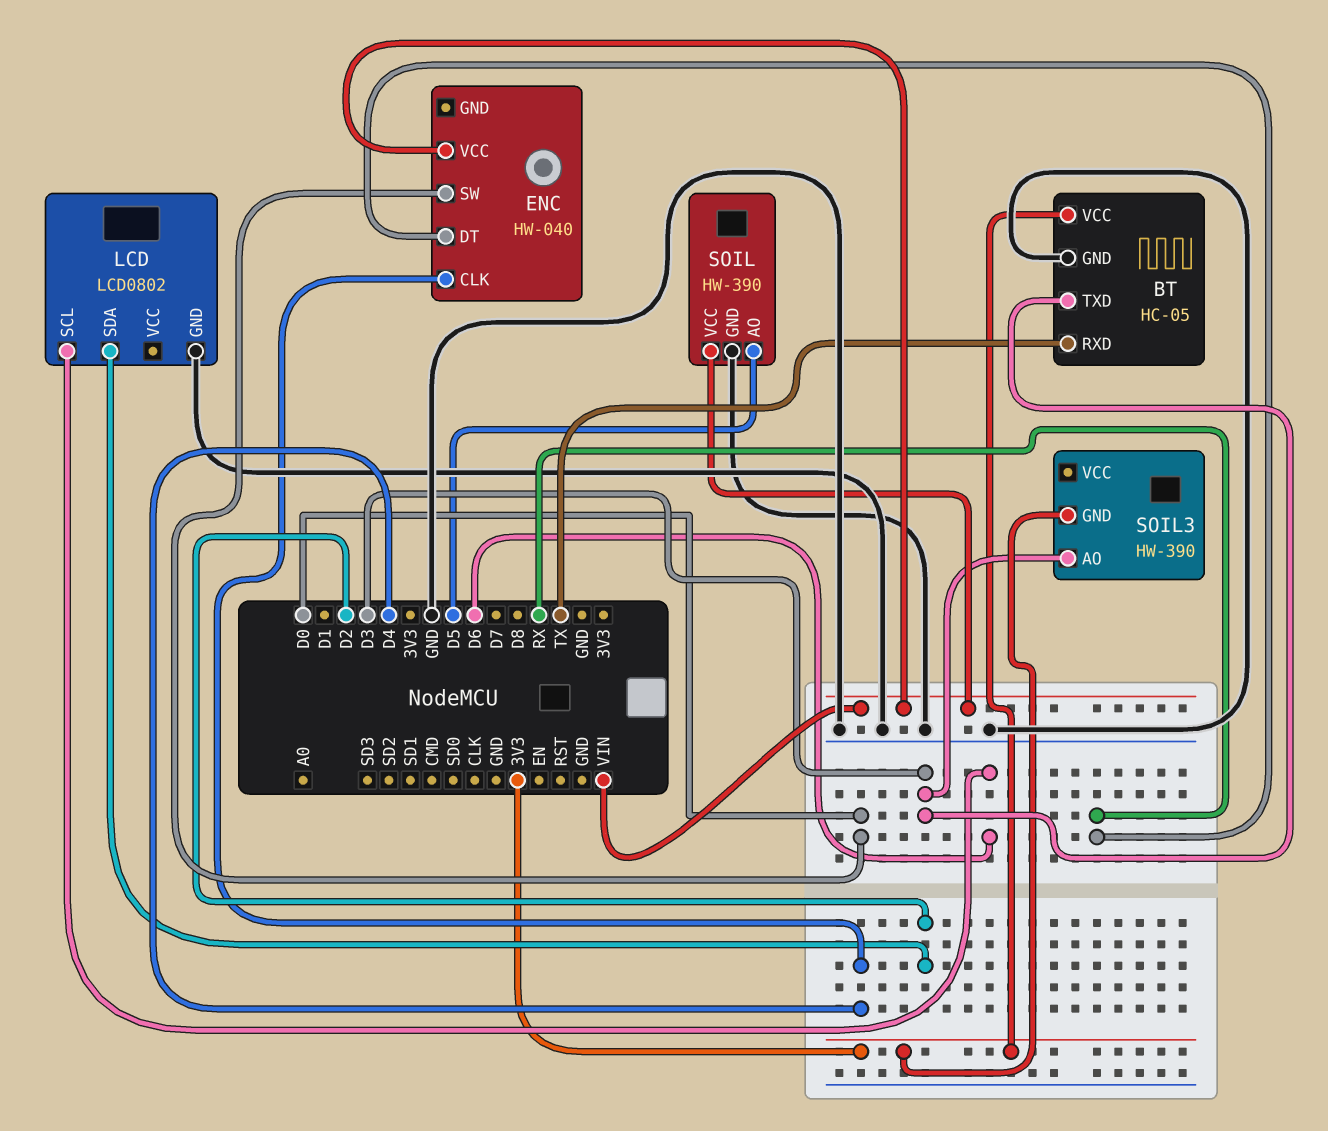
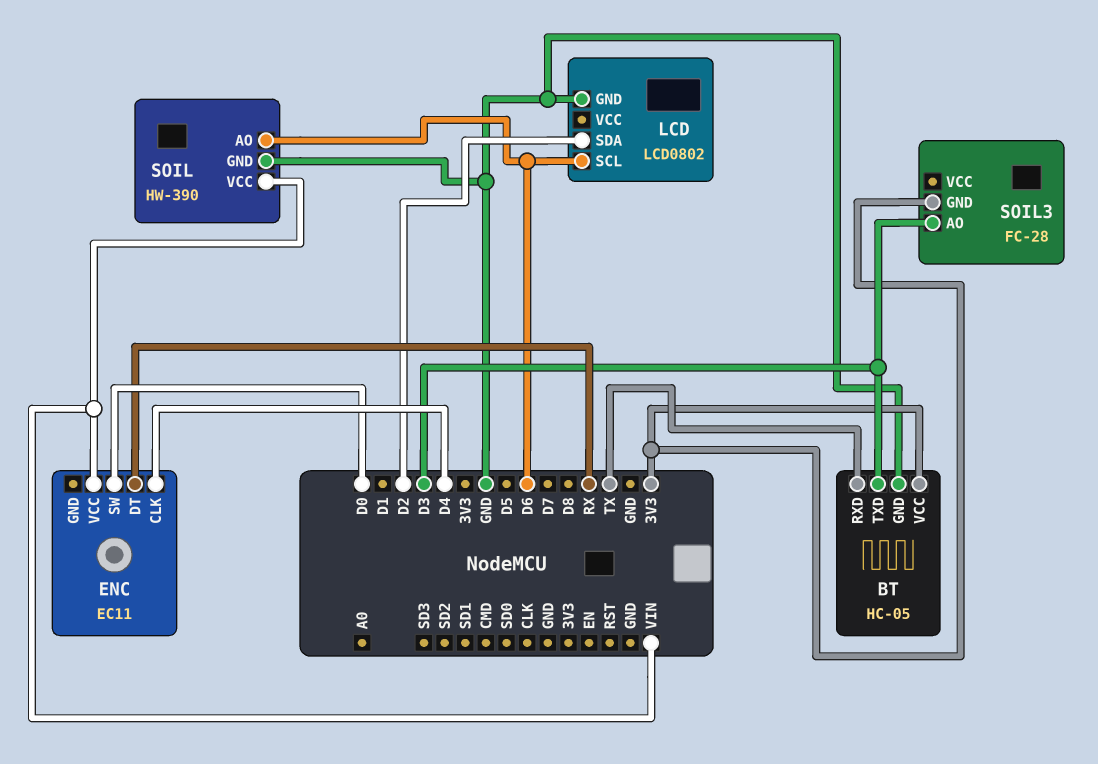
ENC: HW-040 -> EC11
SOIL pin AO: D5 -> D6
SOIL3: HW-390 -> FC-28

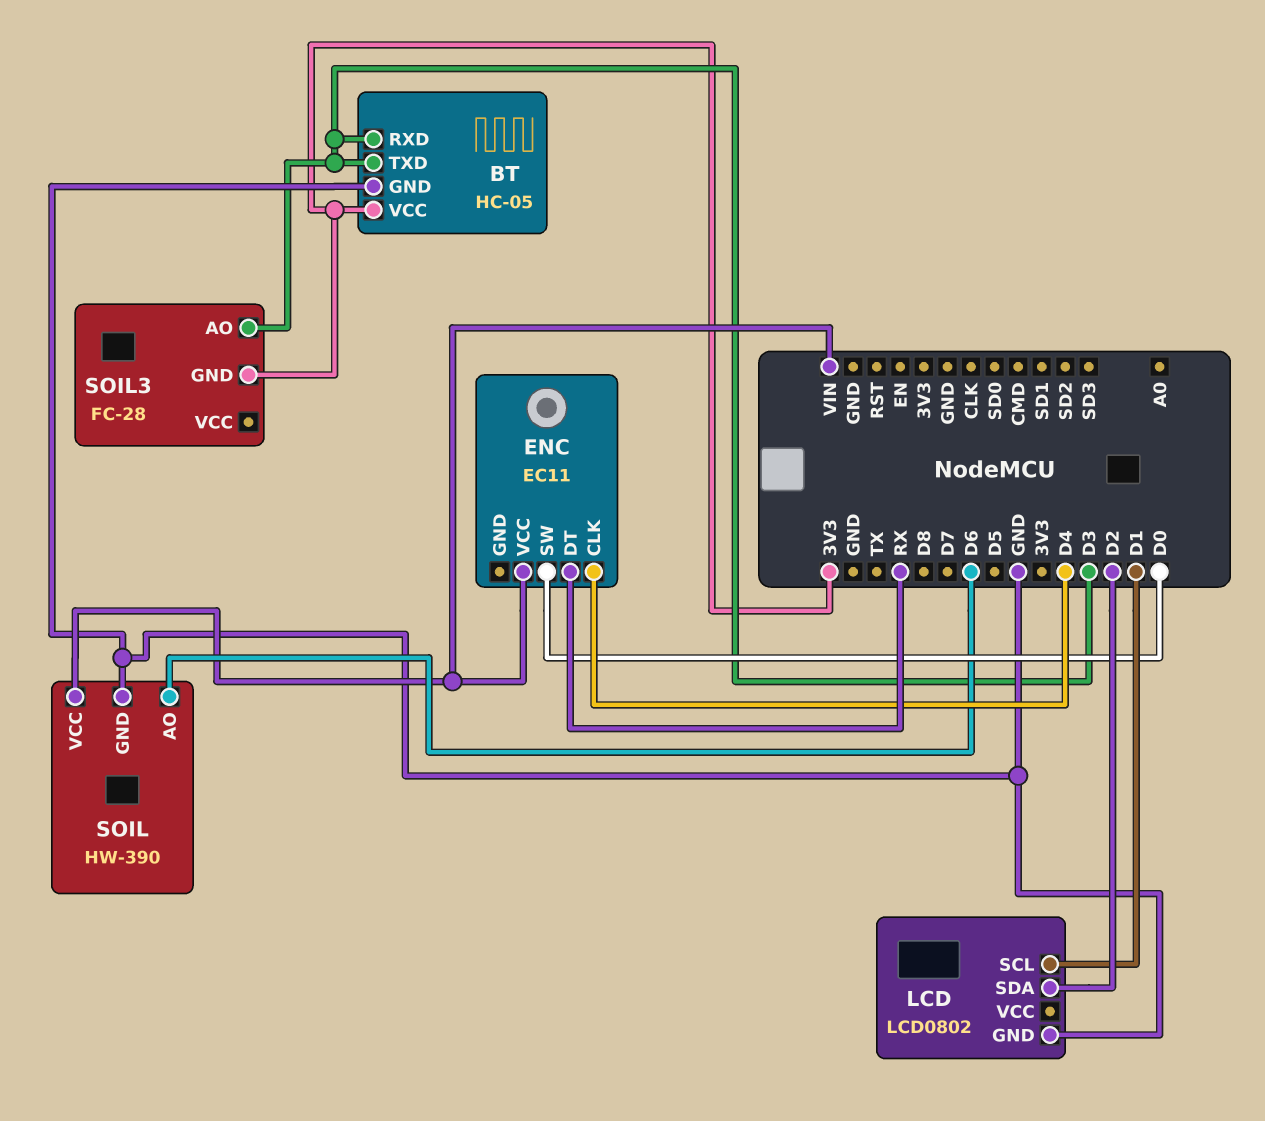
BT pin RXD: TX -> D3
LCD pin SCL: D6 -> D1

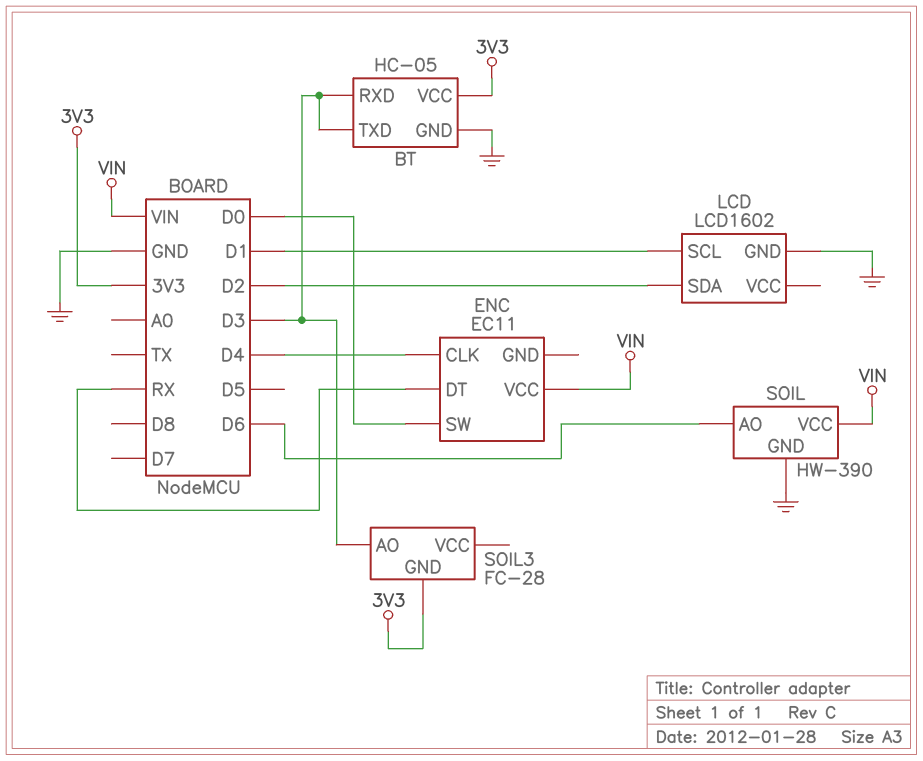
LCD: LCD0802 -> LCD1602

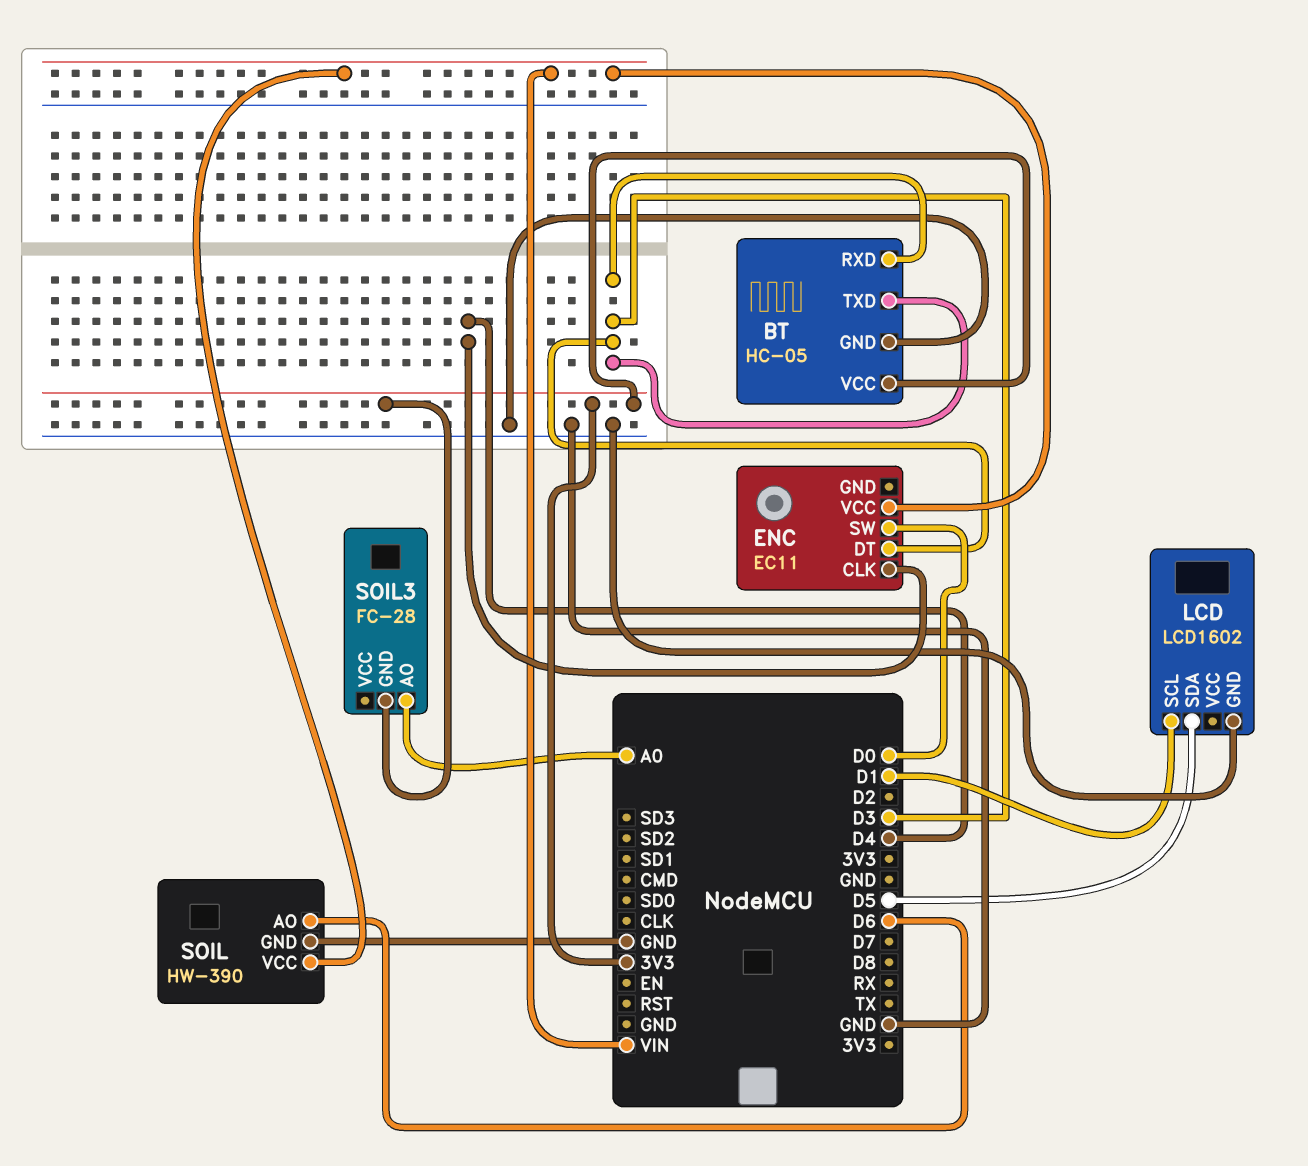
ENC pin DT: RX -> D3
LCD pin SDA: D2 -> D5
SOIL3 pin AO: D3 -> A0

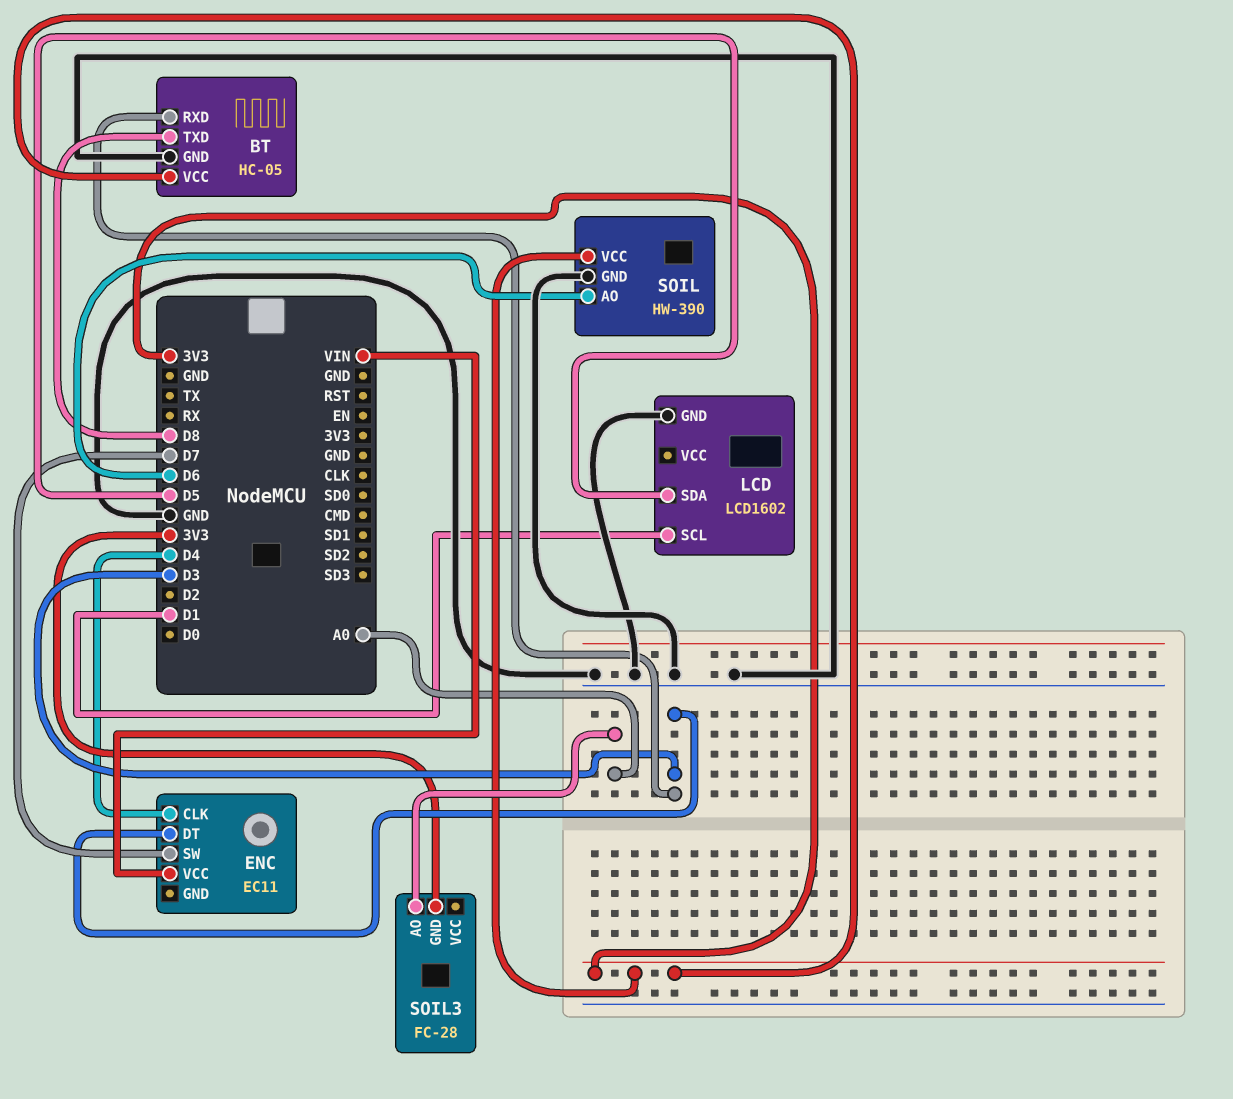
BT pin TXD: D3 -> D8
ENC pin SW: D0 -> D7
SOIL pin VCC: VIN -> 3V3

